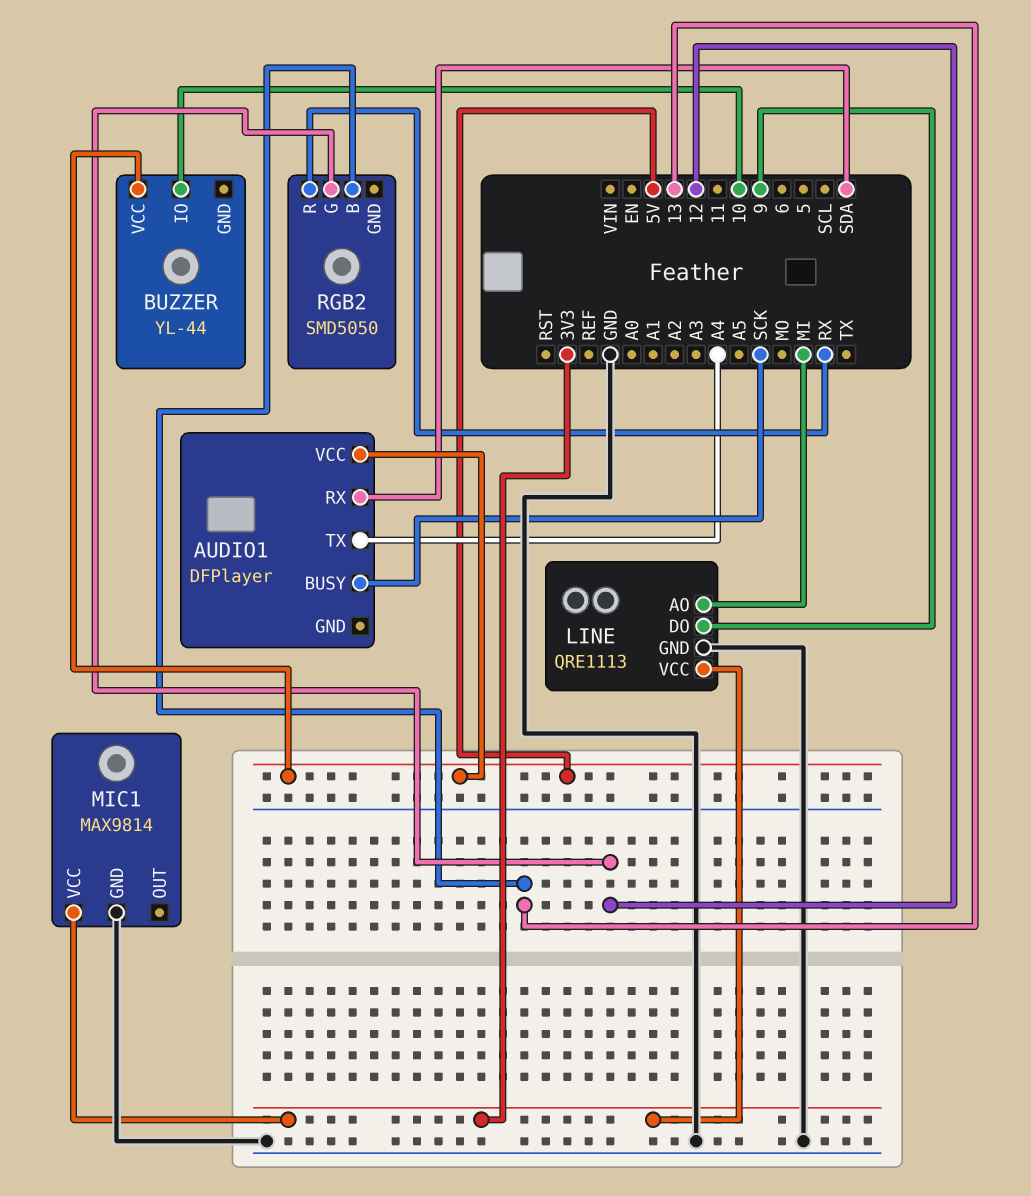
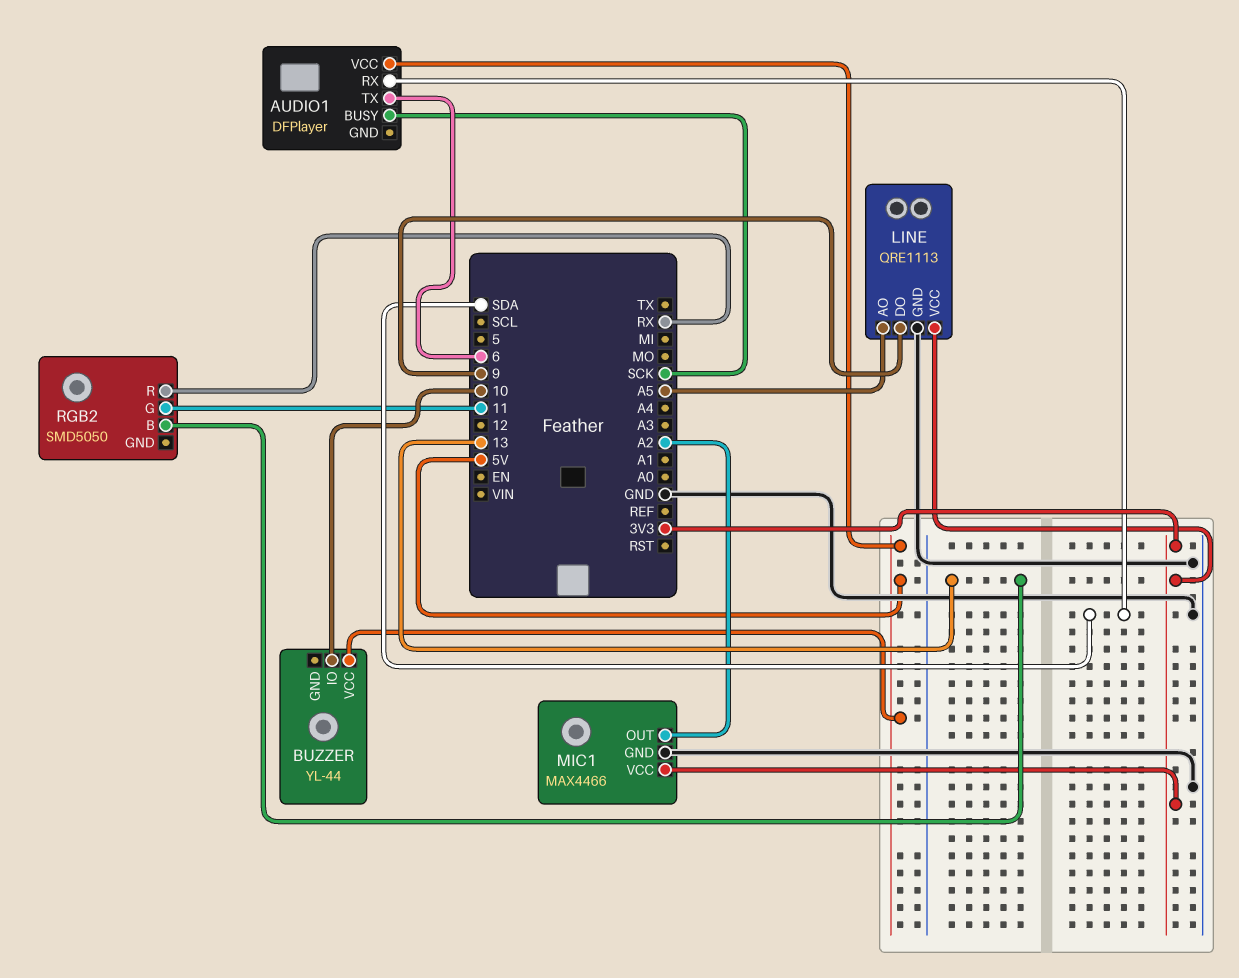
AUDIO1 pin TX: A4 -> 6
LINE pin AO: MI -> A5
MIC1: MAX9814 -> MAX4466
MIC1 pin OUT: none -> A2
RGB2 pin G: 12 -> 11

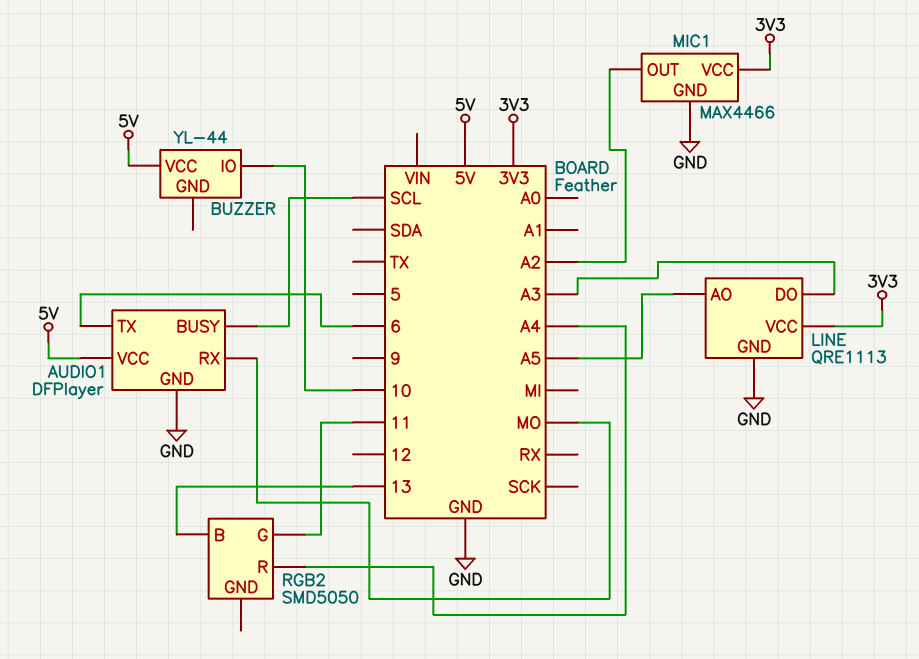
AUDIO1 pin BUSY: SCK -> SCL
AUDIO1 pin GND: none -> GND
AUDIO1 pin RX: SDA -> MO
LINE pin DO: 9 -> A3
RGB2 pin R: RX -> A4

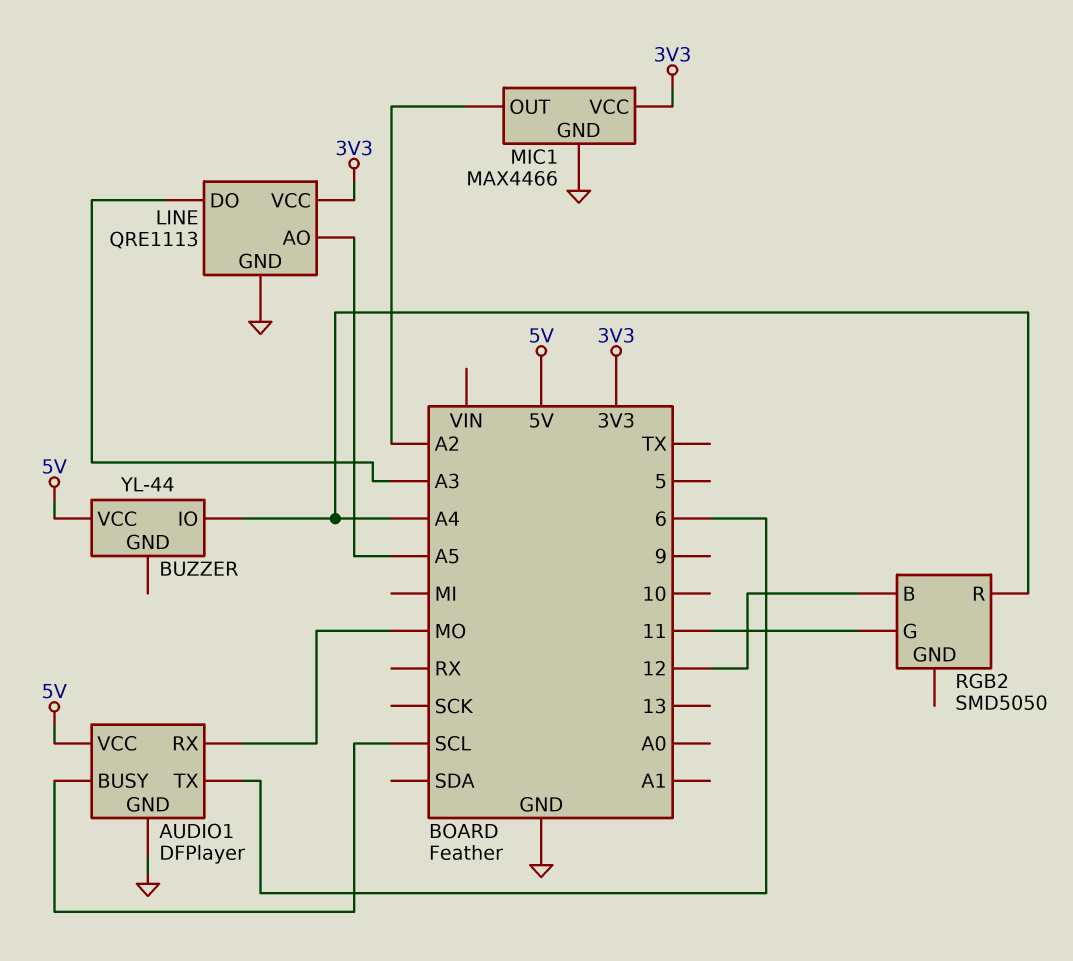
BUZZER pin IO: 10 -> A4
RGB2 pin B: 13 -> 12

